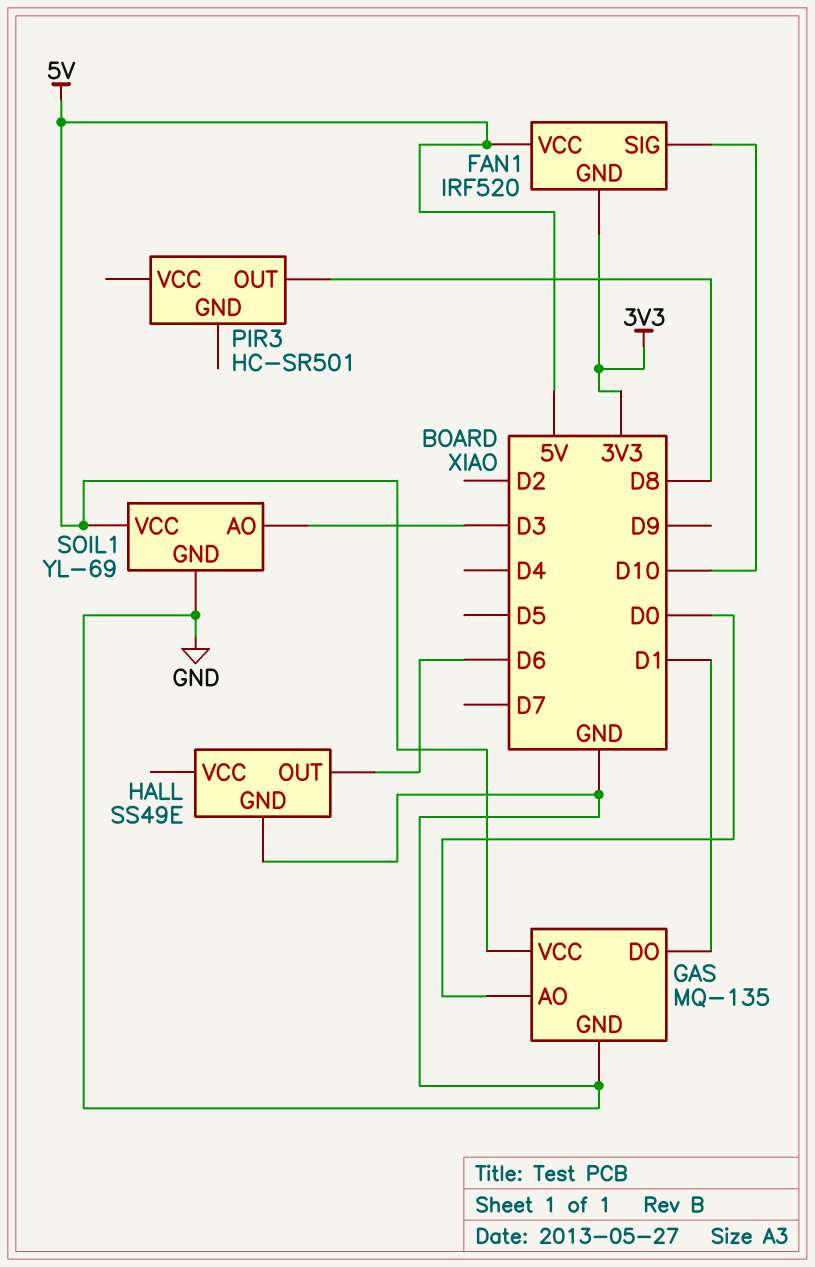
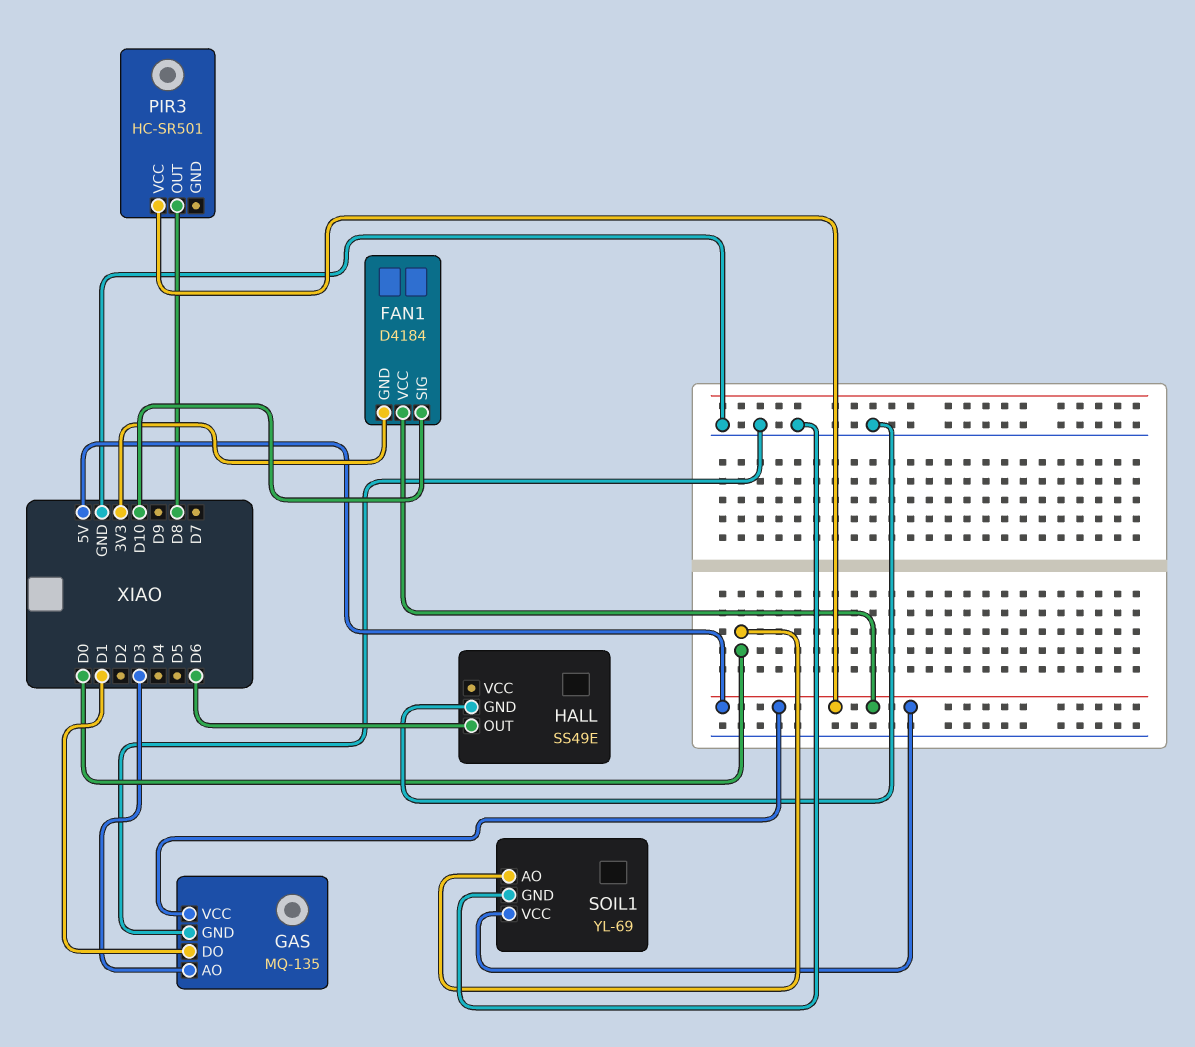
FAN1: IRF520 -> D4184
GAS pin AO: D0 -> D3
PIR3 pin VCC: none -> 5V
SOIL1 pin AO: D3 -> D0

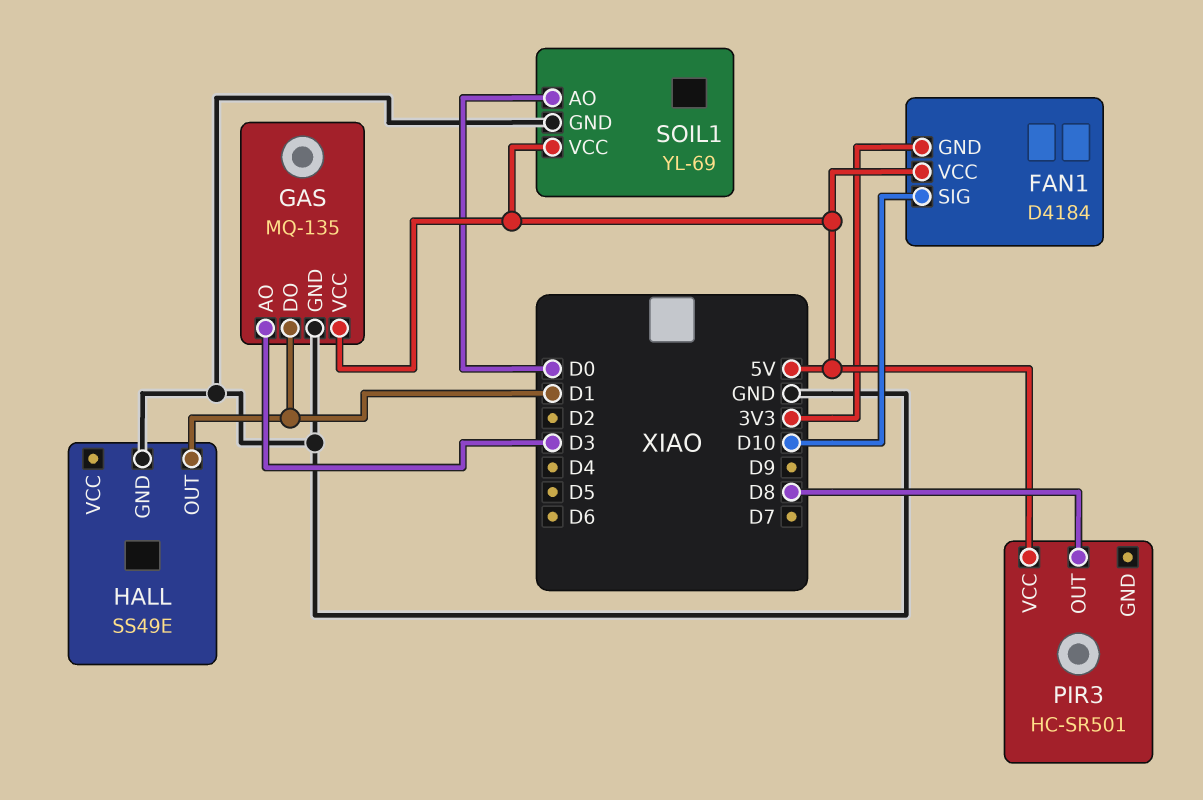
HALL pin OUT: D6 -> D1

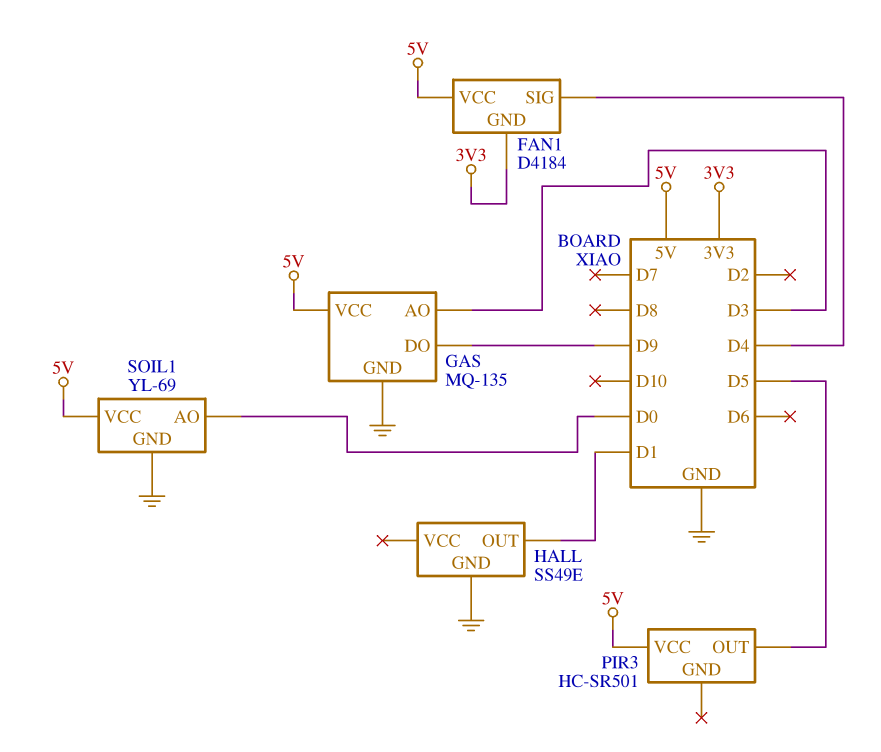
FAN1 pin SIG: D10 -> D4
GAS pin DO: D1 -> D9
PIR3 pin OUT: D8 -> D5

